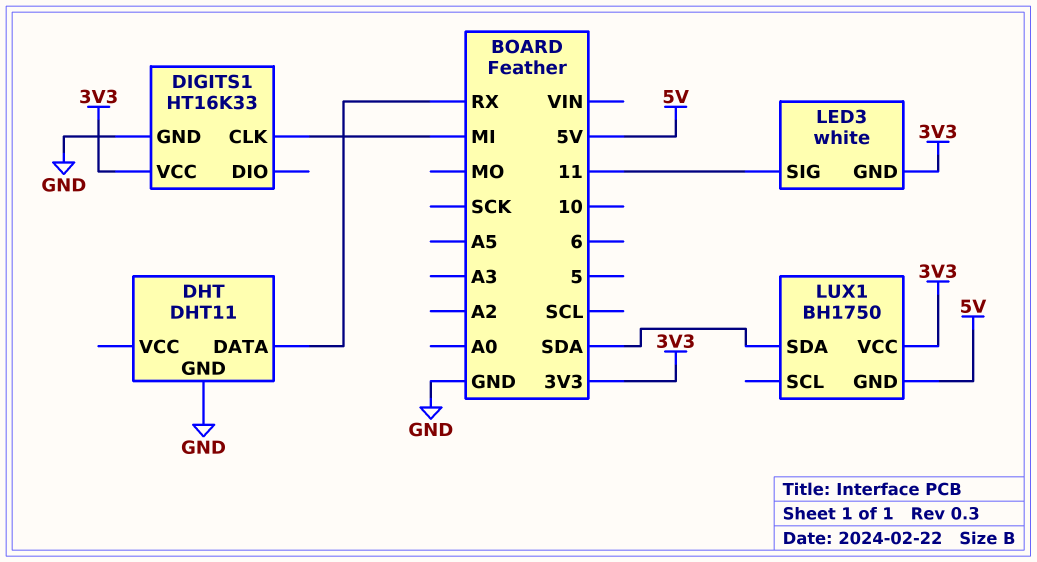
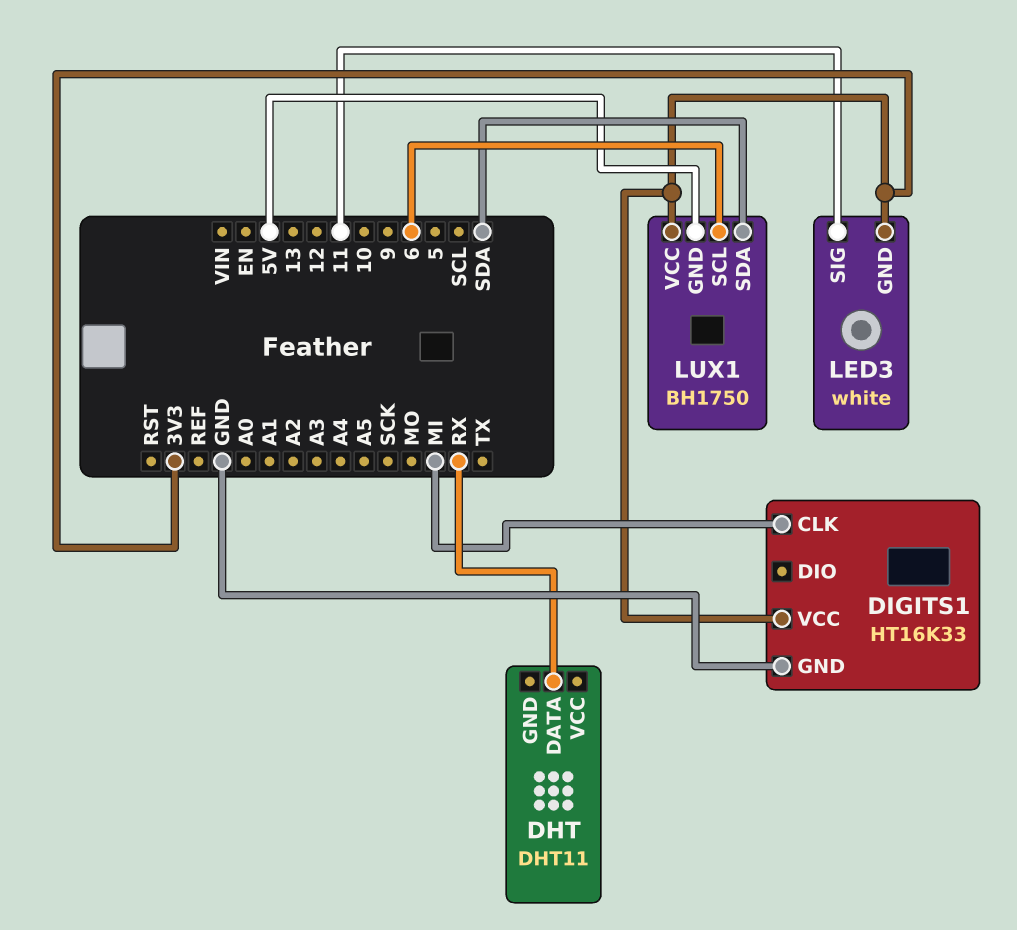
DHT pin GND: GND -> none
LUX1 pin SCL: none -> 6

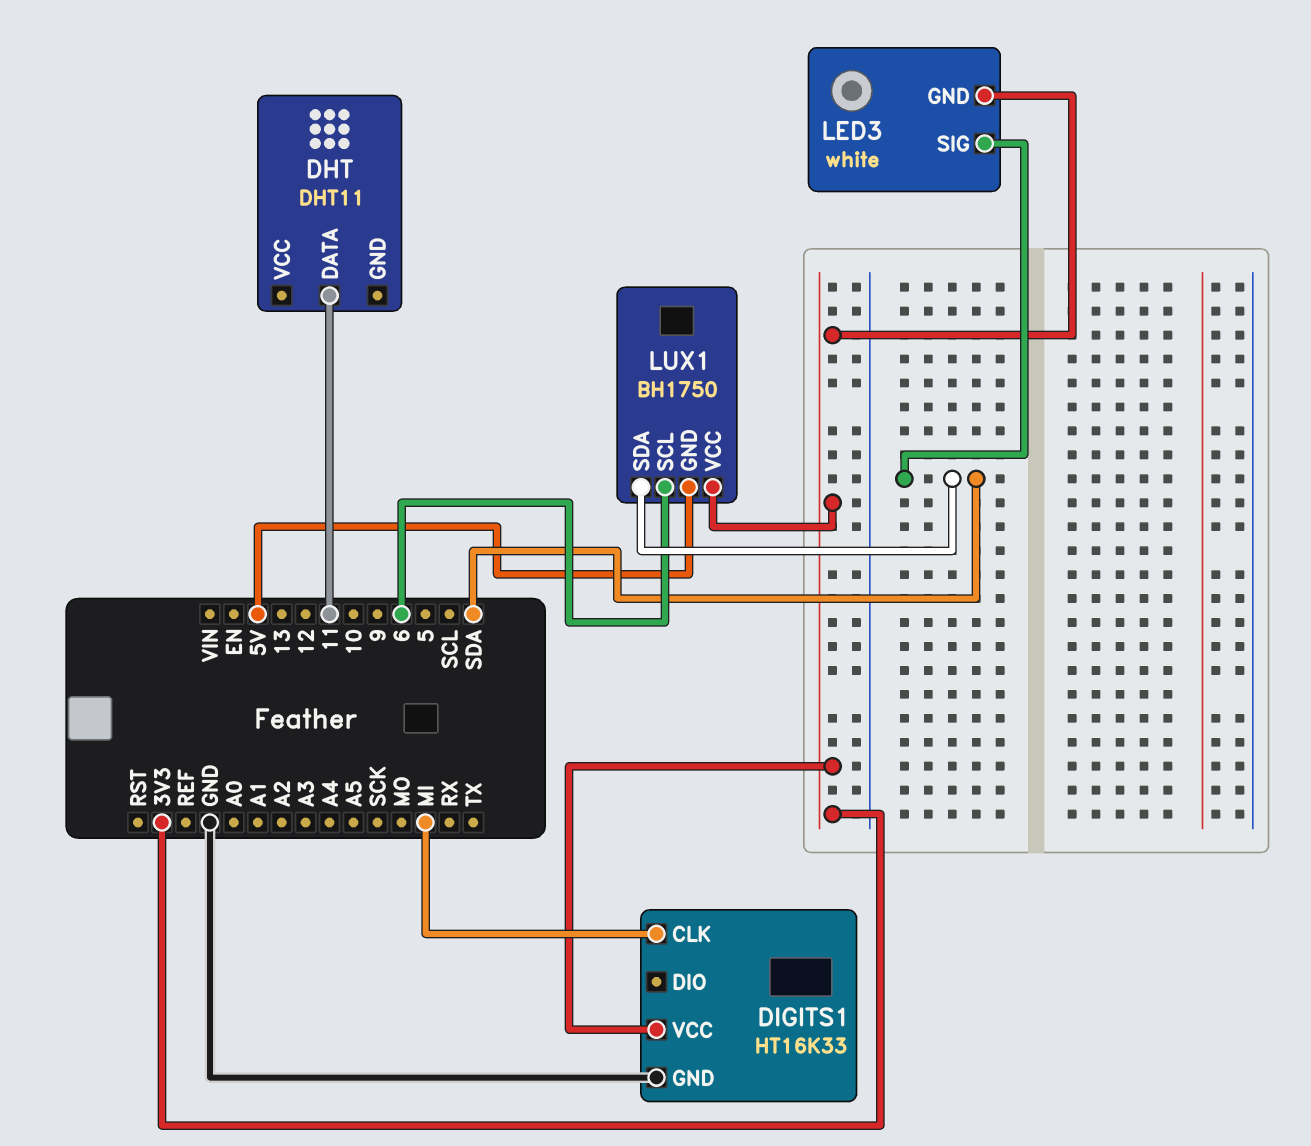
DHT pin DATA: RX -> 11
LED3 pin SIG: 11 -> SDA

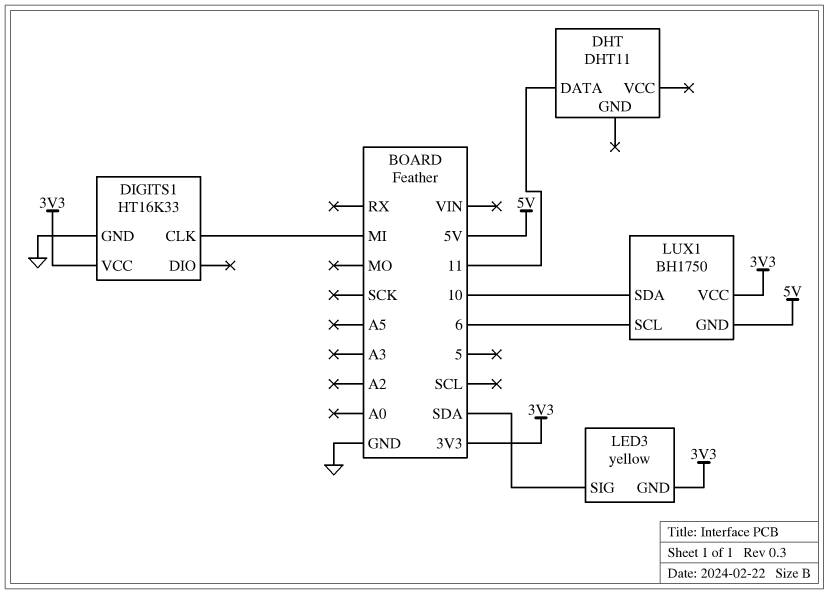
LED3: white -> yellow
LUX1 pin SDA: SDA -> 10

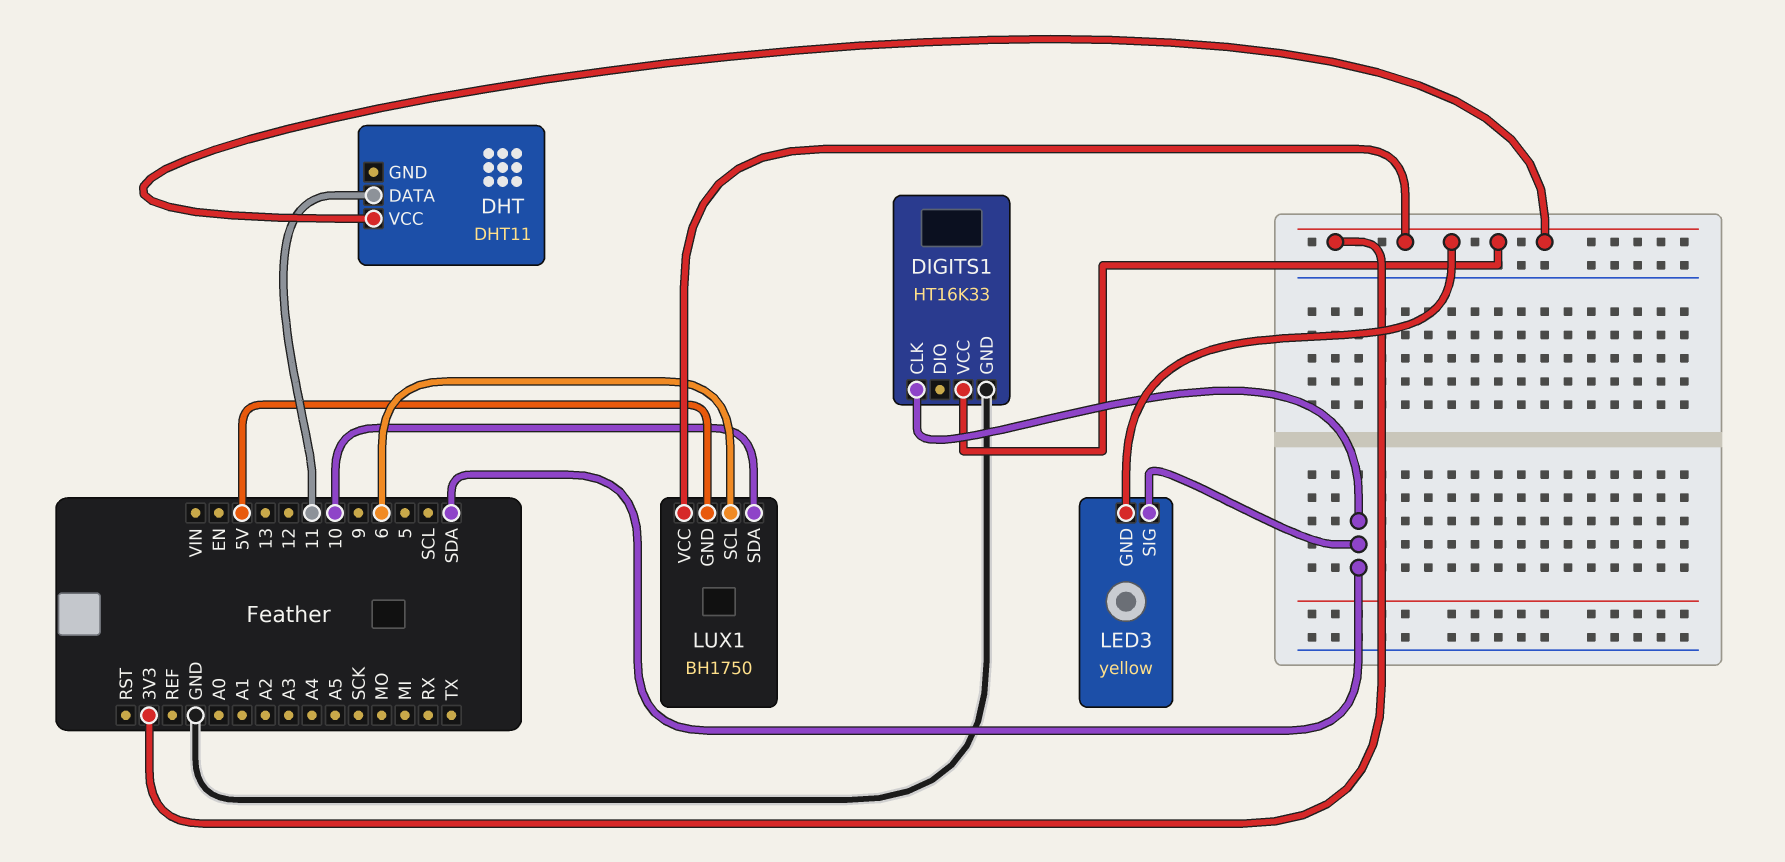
DHT pin VCC: none -> 3V3
DIGITS1 pin CLK: MI -> SDA

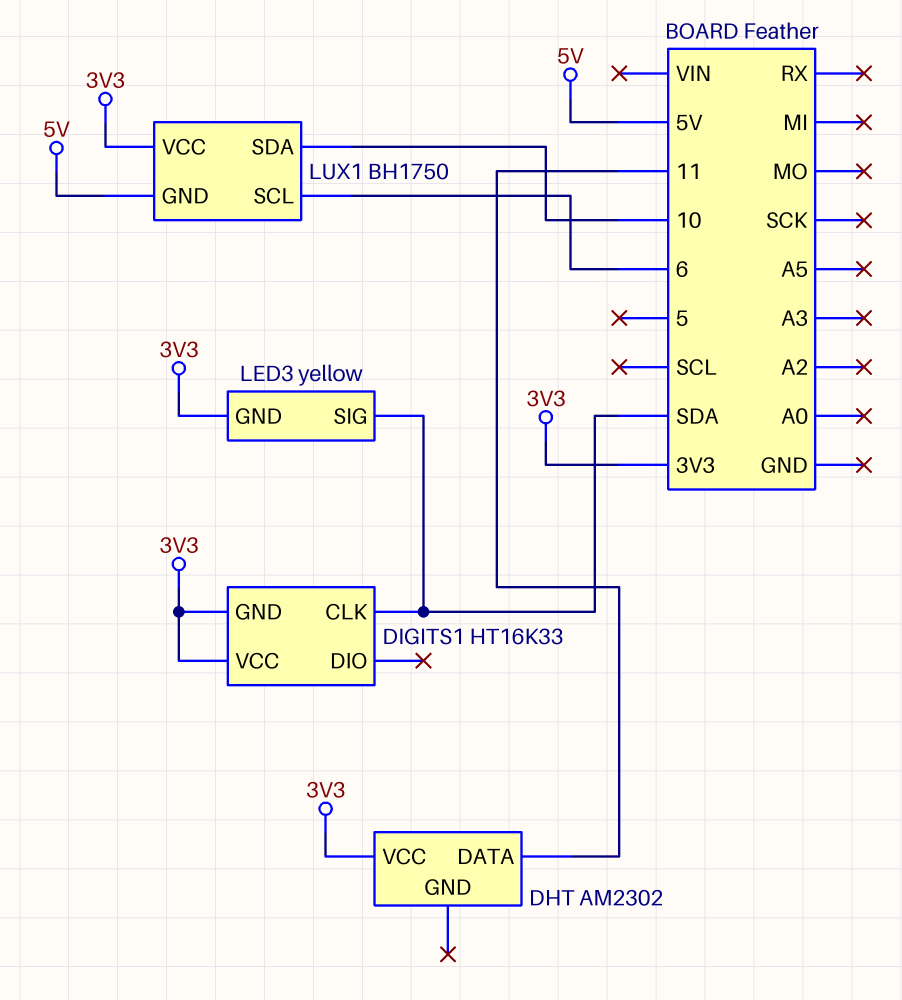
DHT: DHT11 -> AM2302
DIGITS1 pin GND: GND -> 3V3

